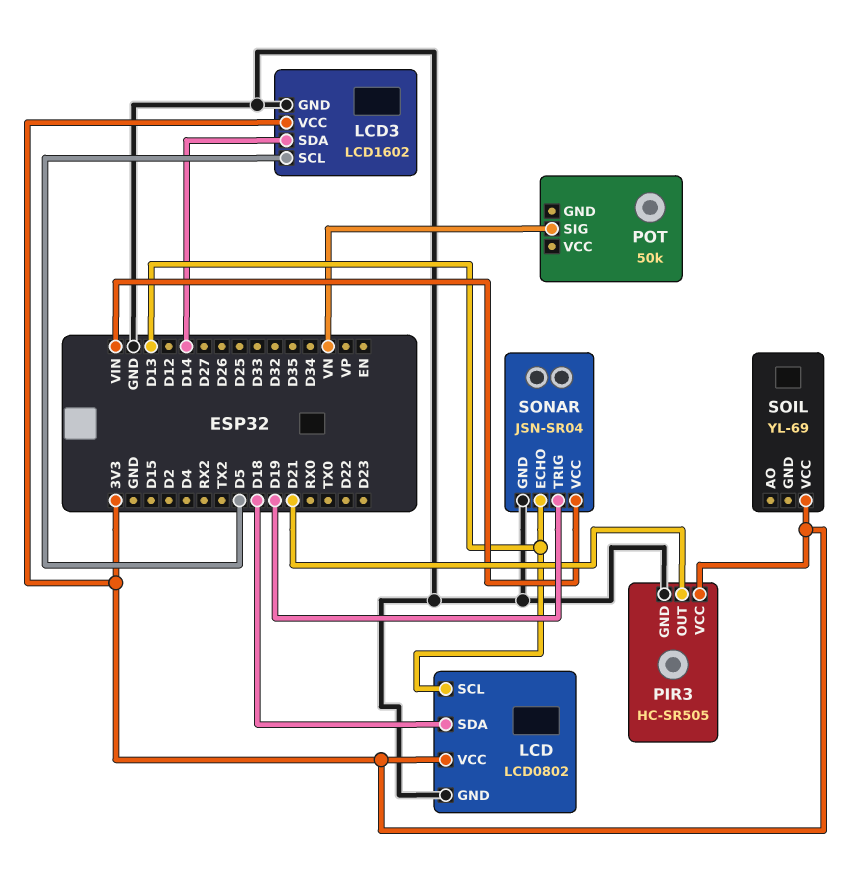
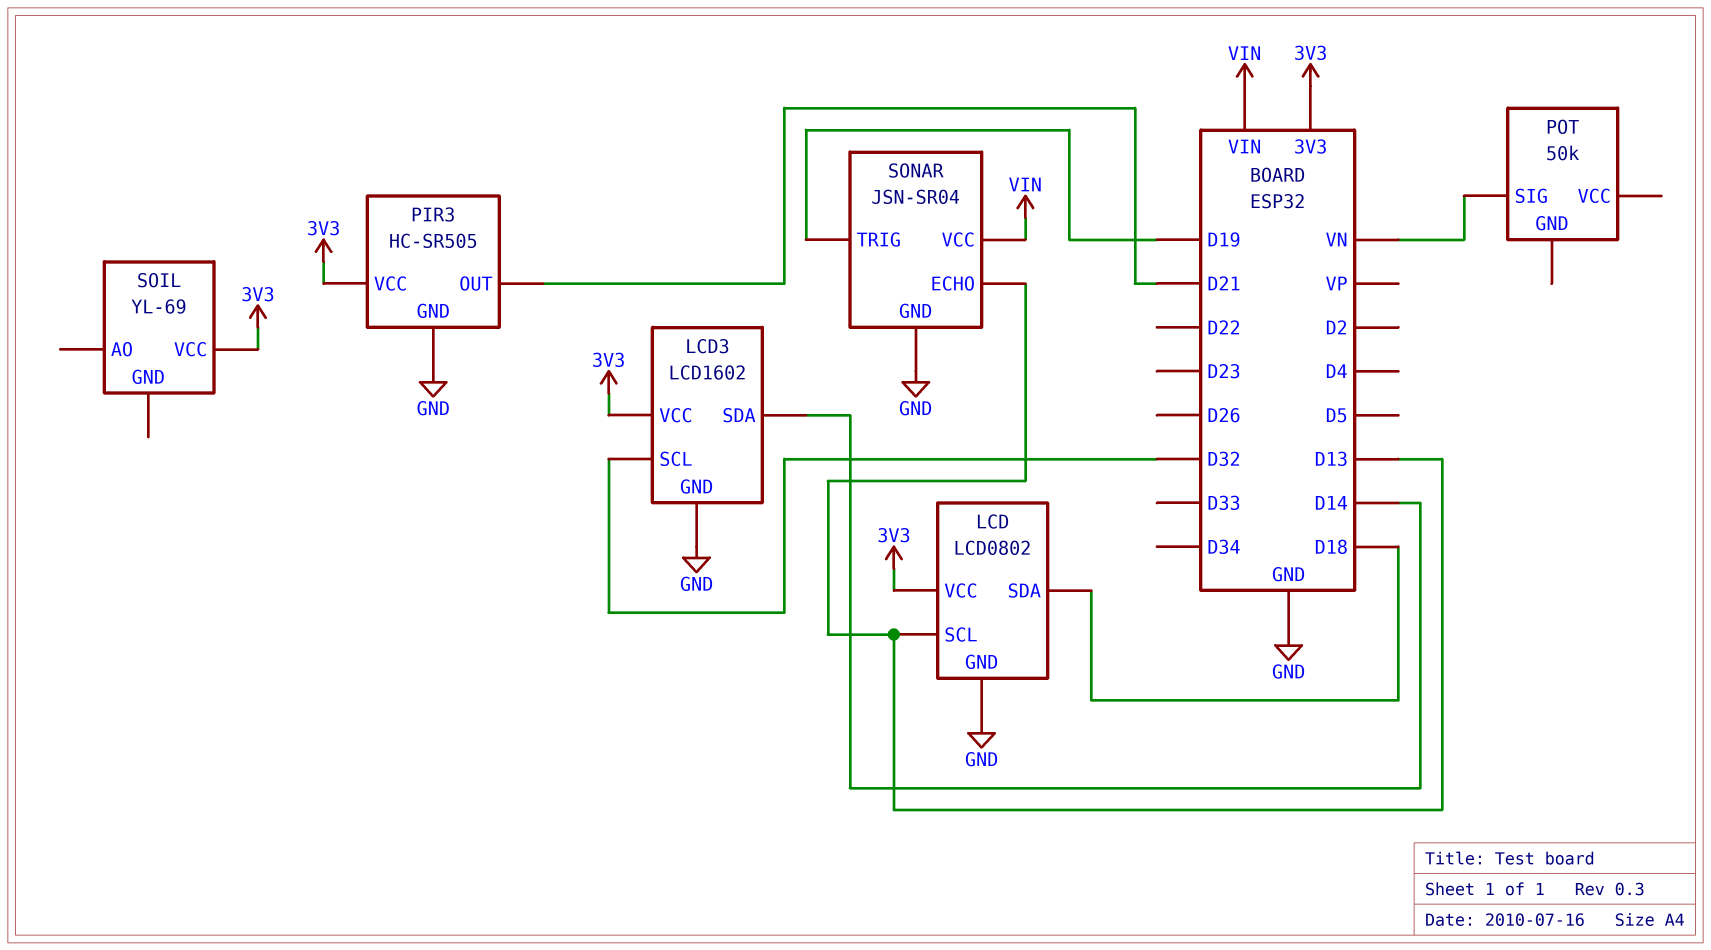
LCD3 pin SCL: D5 -> D32

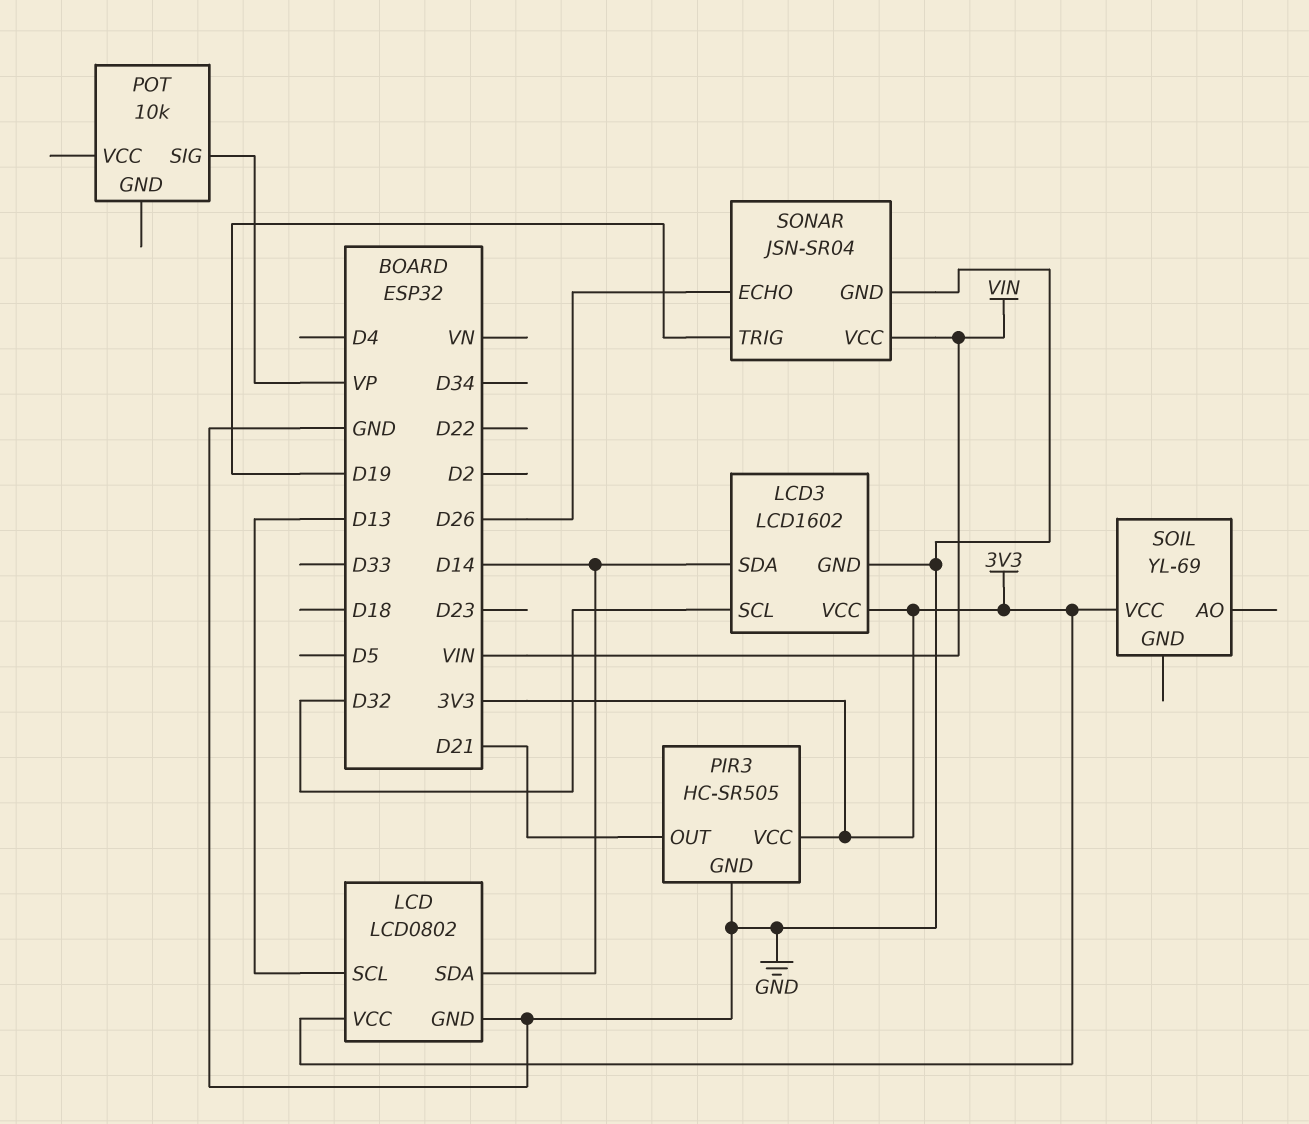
LCD pin SDA: D18 -> D14
POT: 50k -> 10k
POT pin SIG: VN -> VP
SONAR pin ECHO: D13 -> D26

